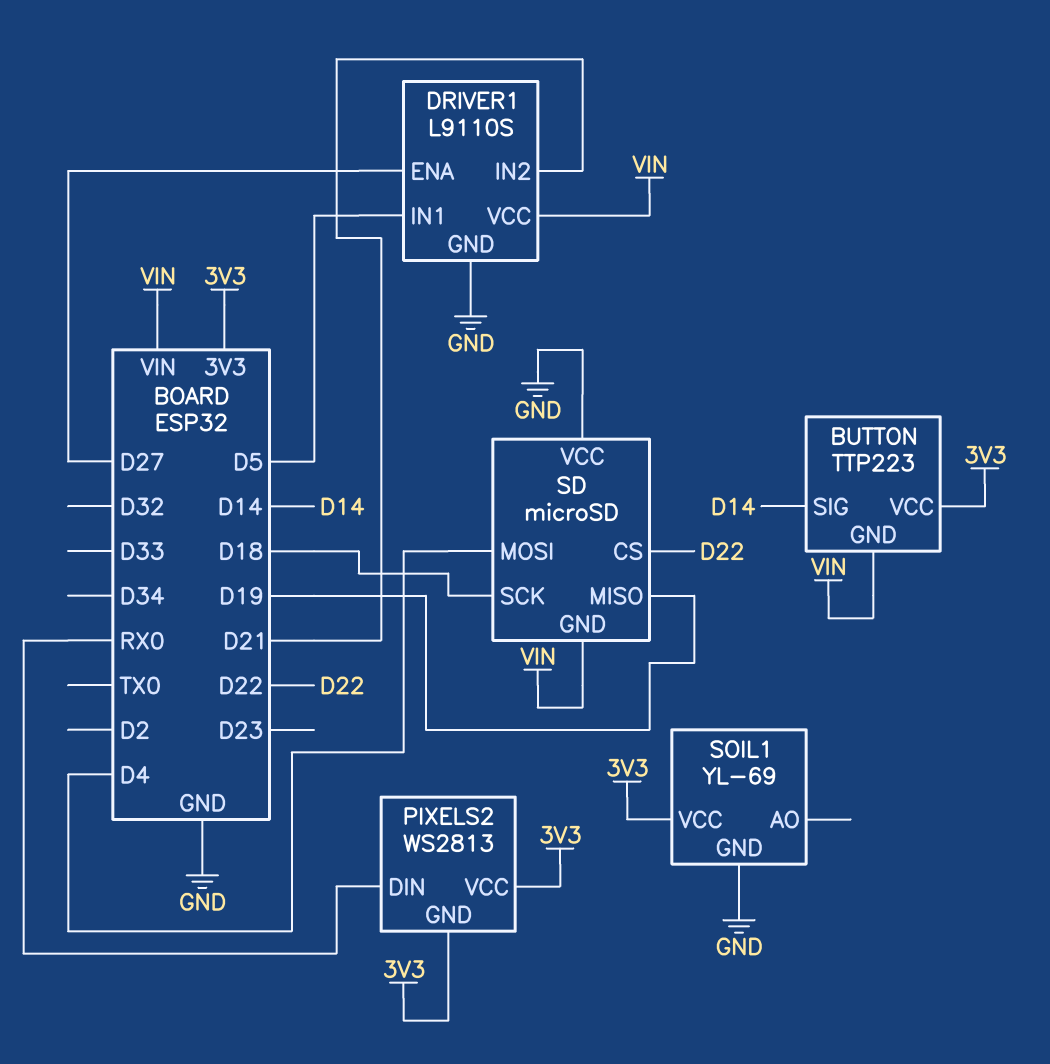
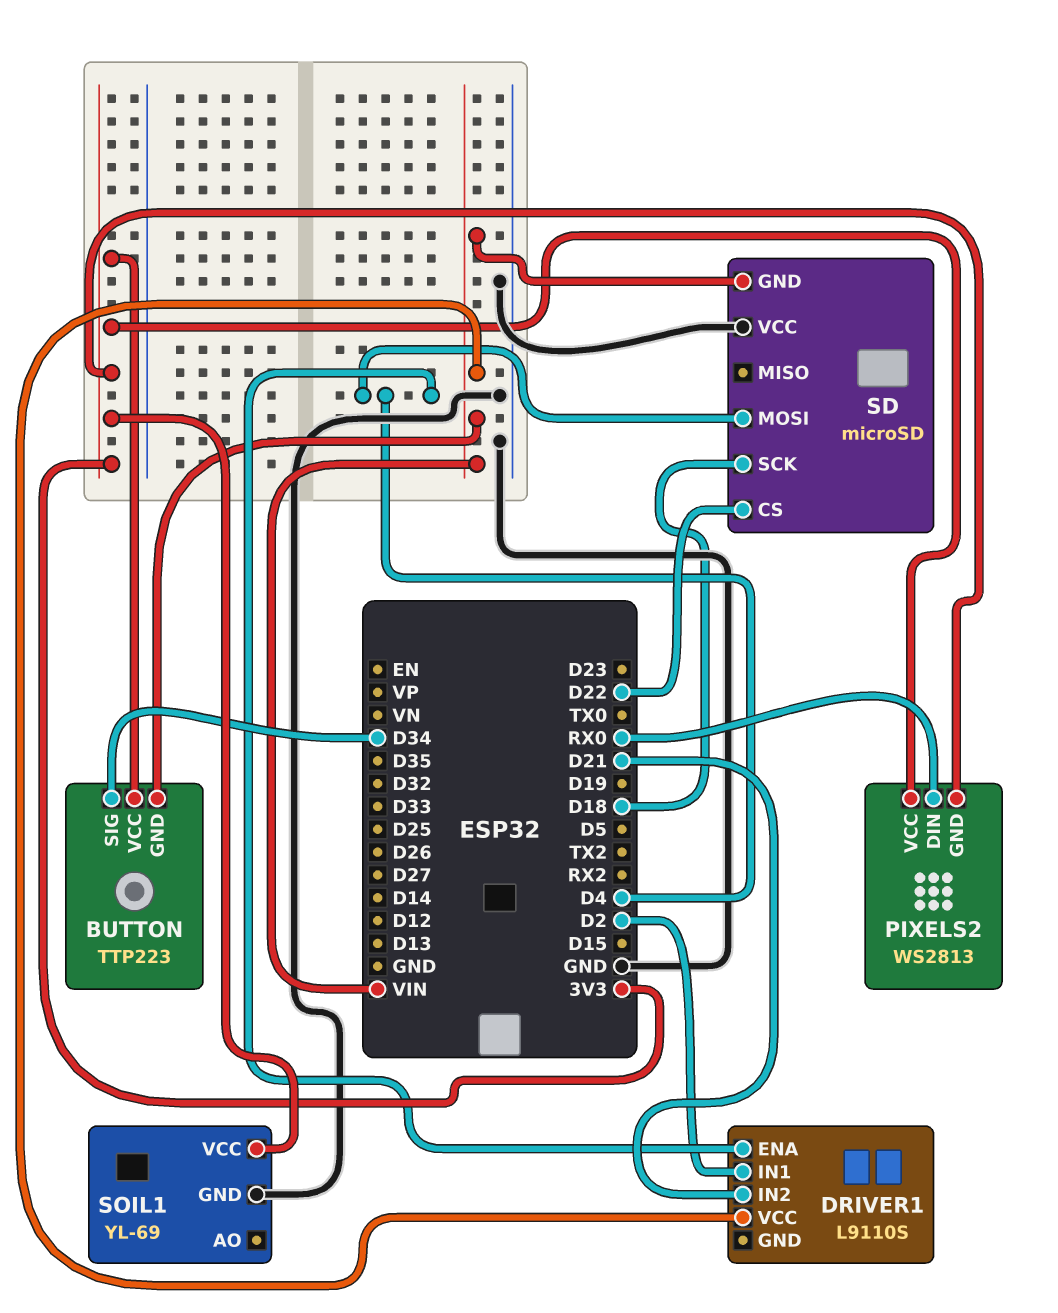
BUTTON pin SIG: D14 -> D34
DRIVER1 pin ENA: D27 -> D4
DRIVER1 pin GND: GND -> none
DRIVER1 pin IN1: D5 -> D2
SD pin MISO: D19 -> none

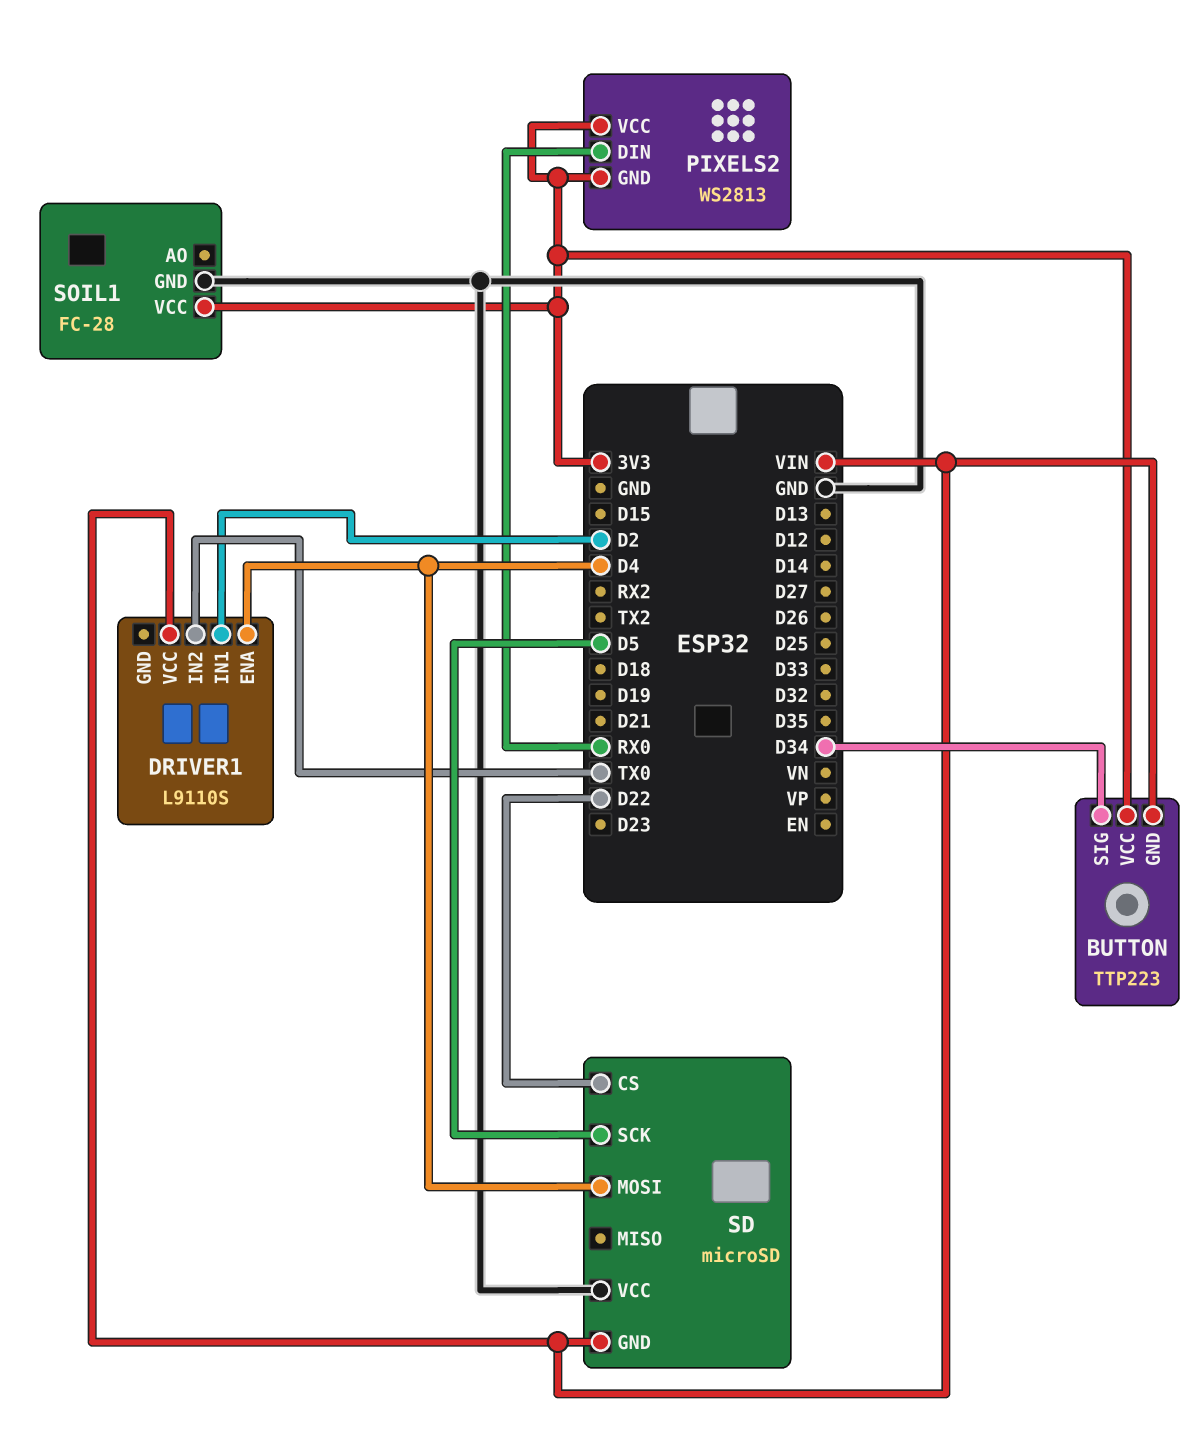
DRIVER1 pin IN2: D21 -> TX0
SD pin SCK: D18 -> D5
SOIL1: YL-69 -> FC-28

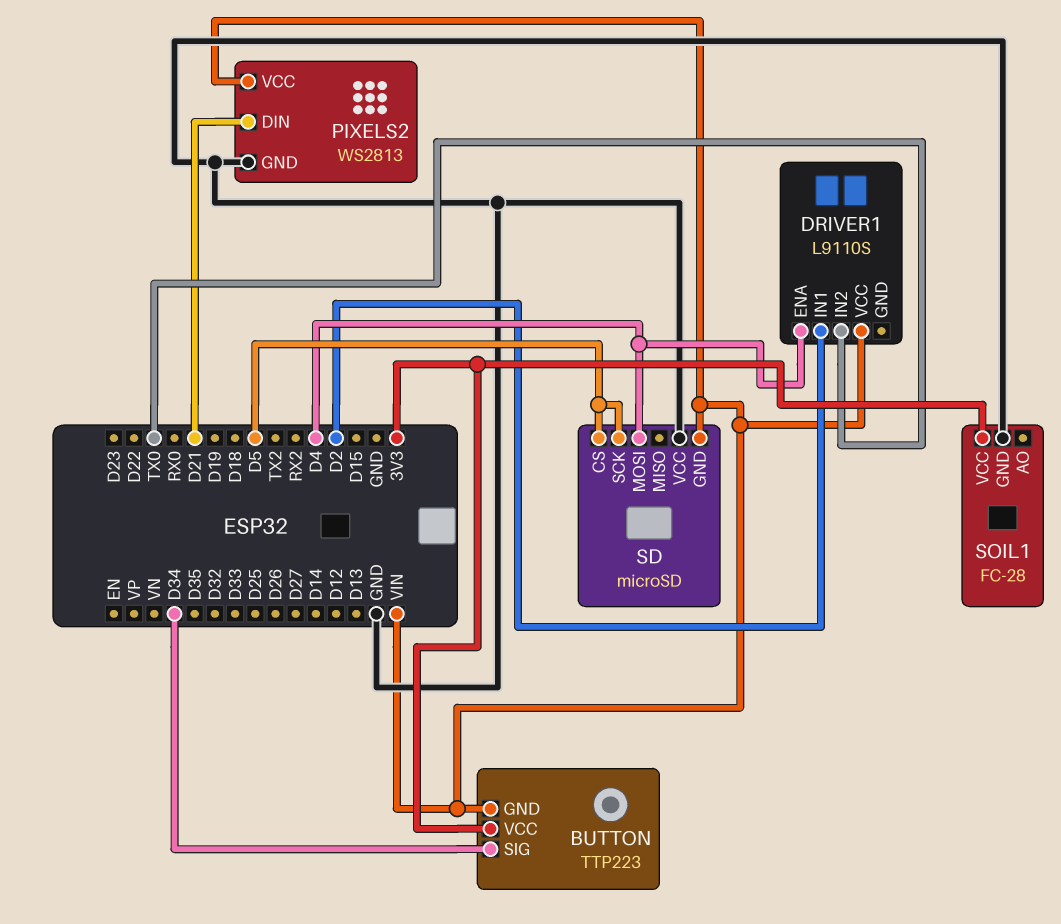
PIXELS2 pin DIN: RX0 -> D21
PIXELS2 pin GND: 3V3 -> GND
PIXELS2 pin VCC: 3V3 -> VIN
SD pin CS: D22 -> D5

